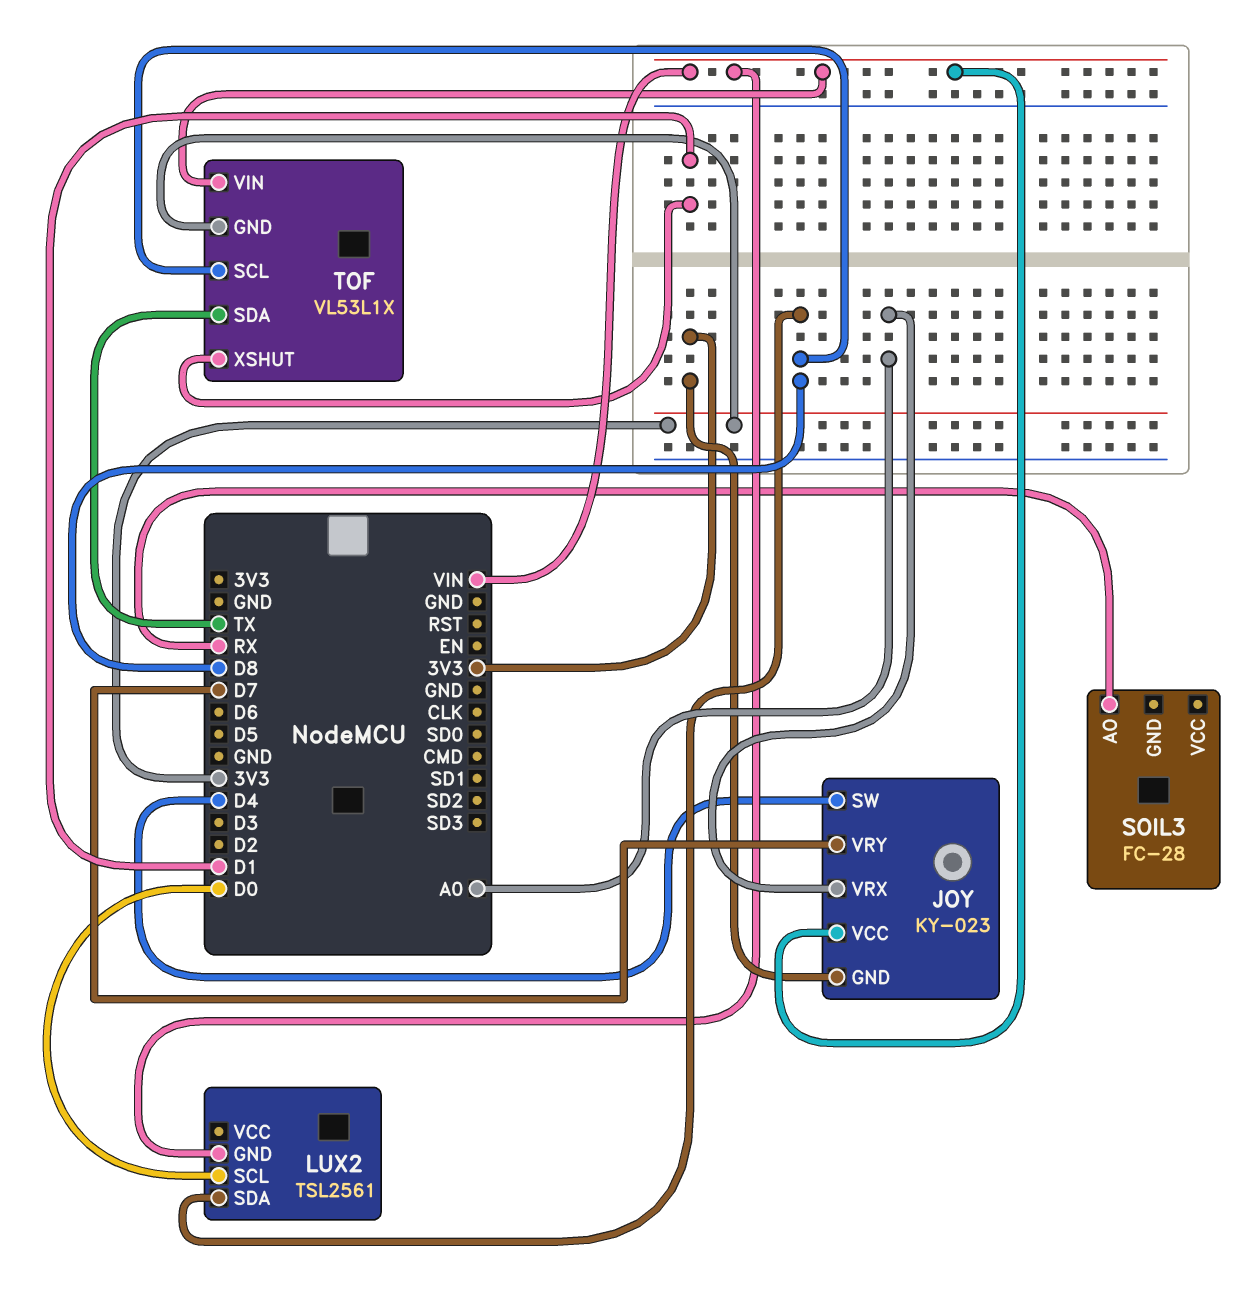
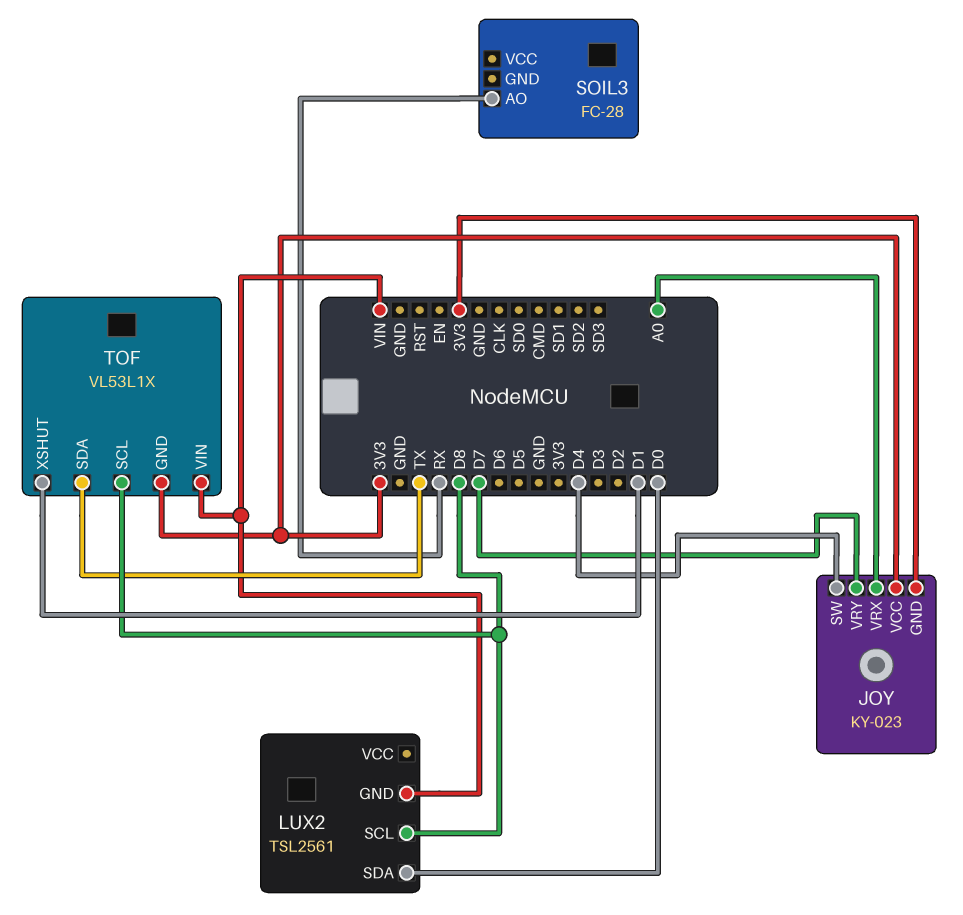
JOY pin VCC: VIN -> 3V3
LUX2 pin SCL: D0 -> D8
LUX2 pin SDA: D8 -> D0

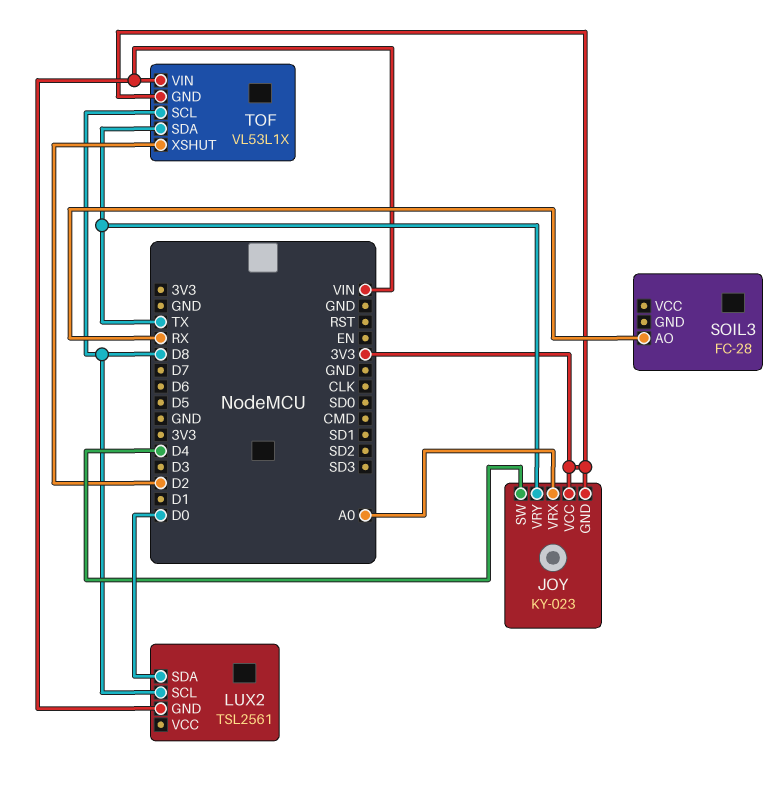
JOY pin VRY: D7 -> TX
TOF pin XSHUT: D1 -> D2

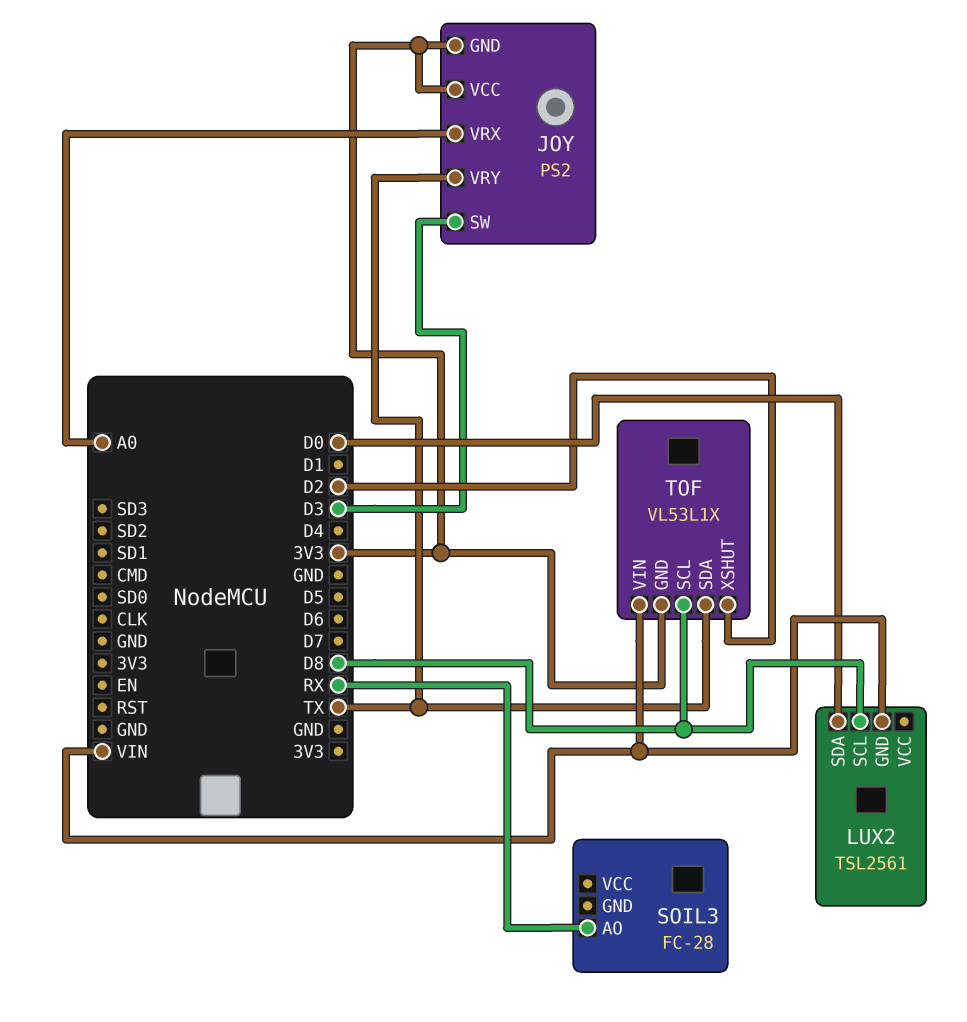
JOY: KY-023 -> PS2
JOY pin SW: D4 -> D3

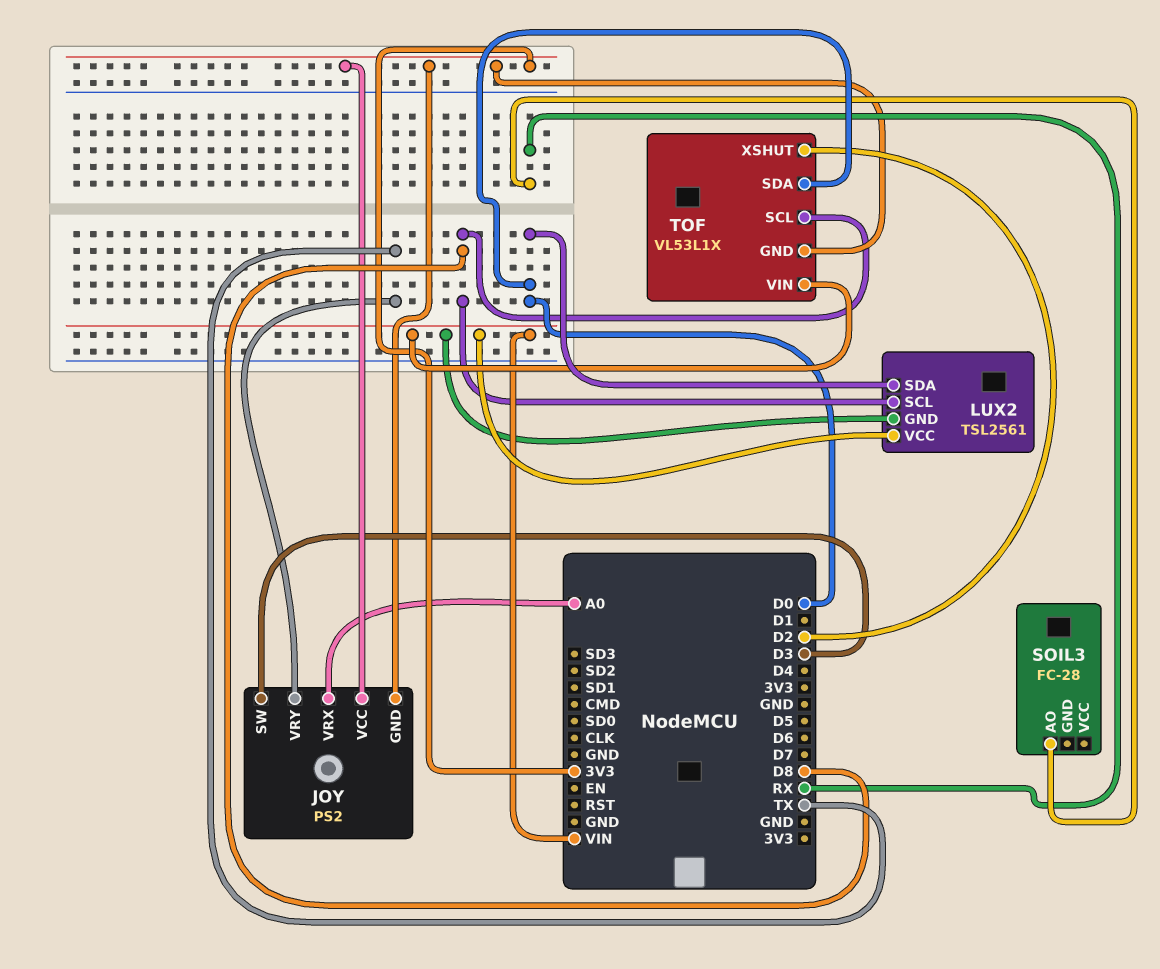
LUX2 pin VCC: none -> VIN
TOF pin SDA: TX -> D0

